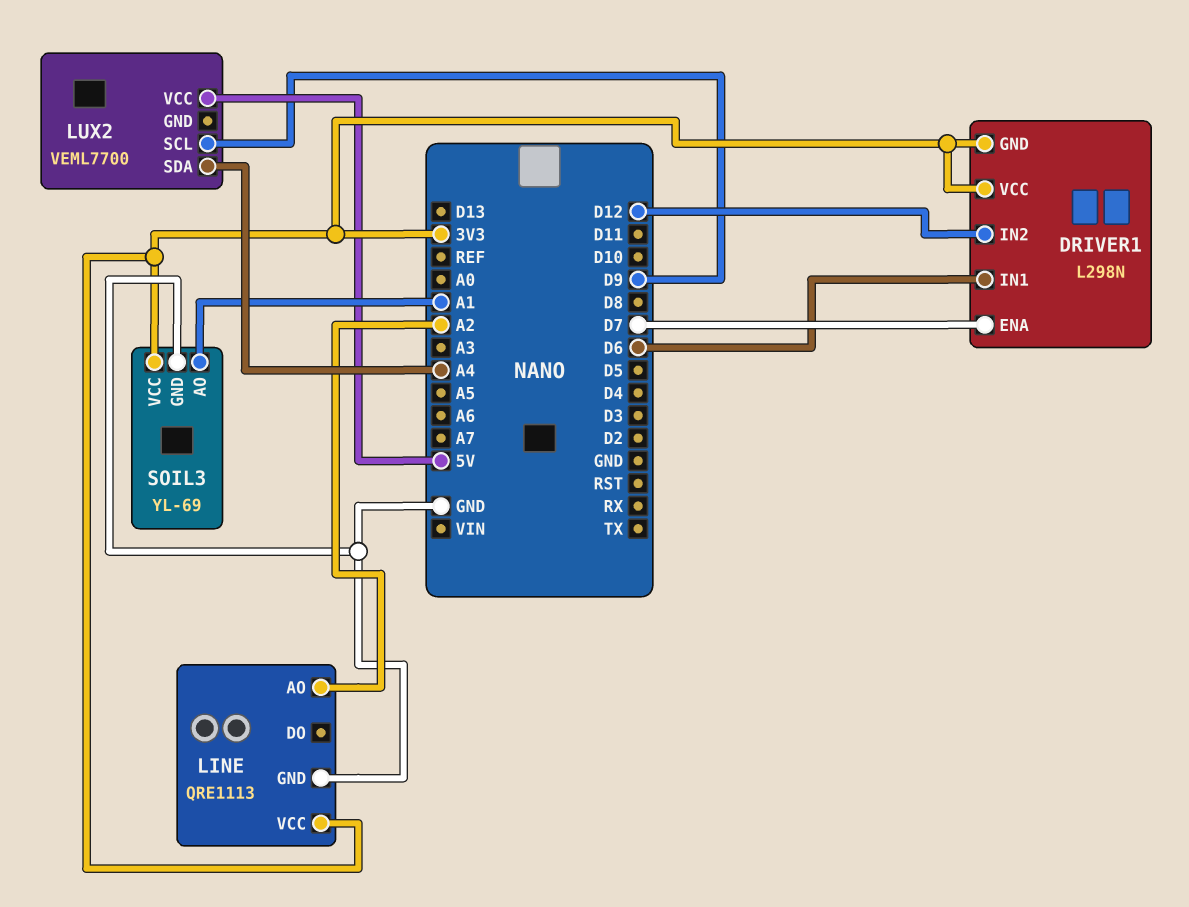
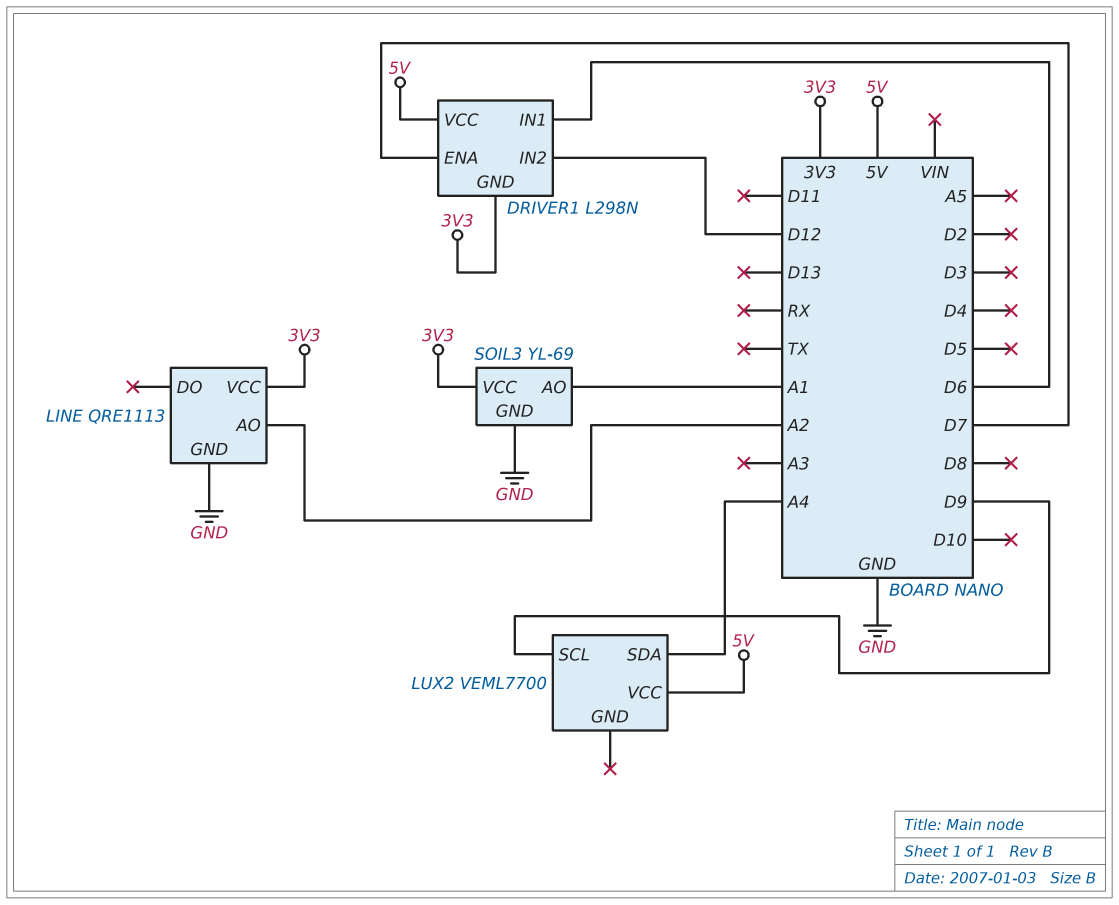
DRIVER1 pin VCC: 3V3 -> 5V

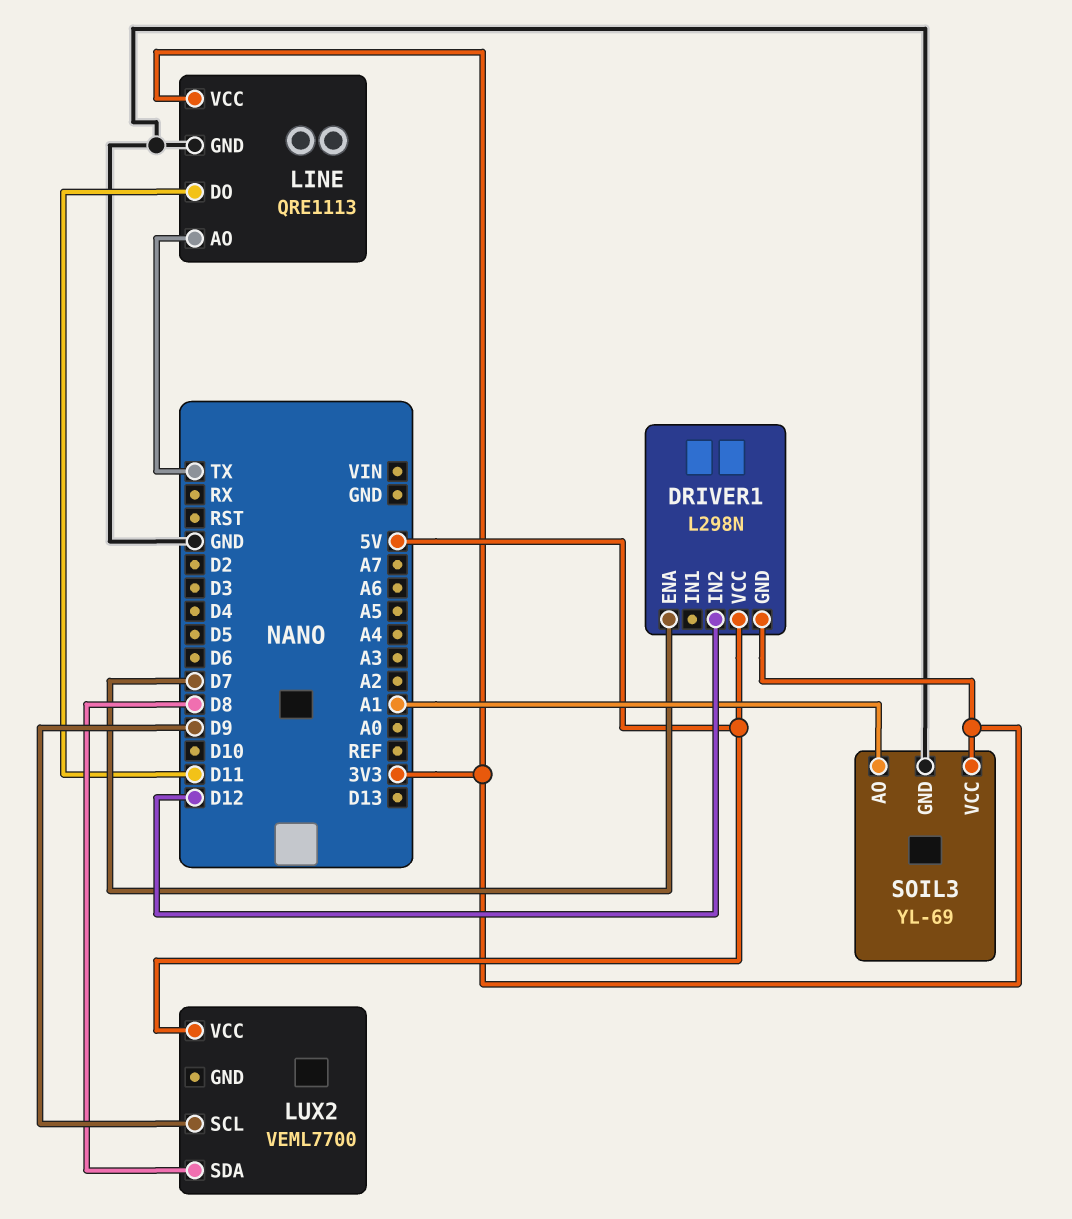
DRIVER1 pin IN1: D6 -> none
LINE pin AO: A2 -> TX
LINE pin DO: none -> D11
LUX2 pin SDA: A4 -> D8

